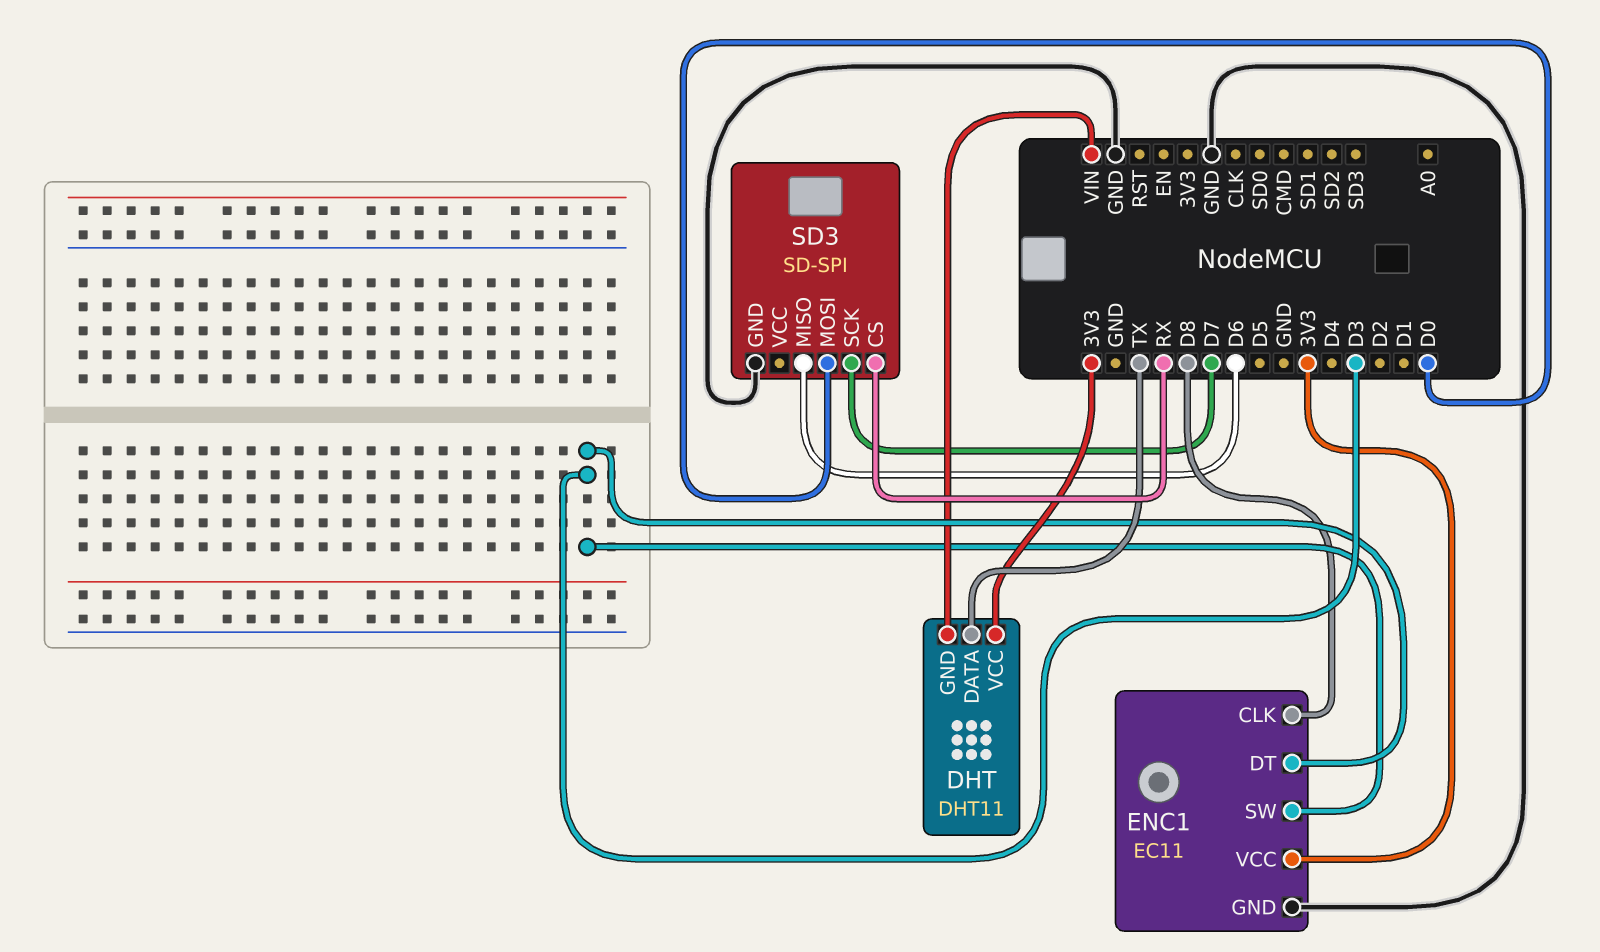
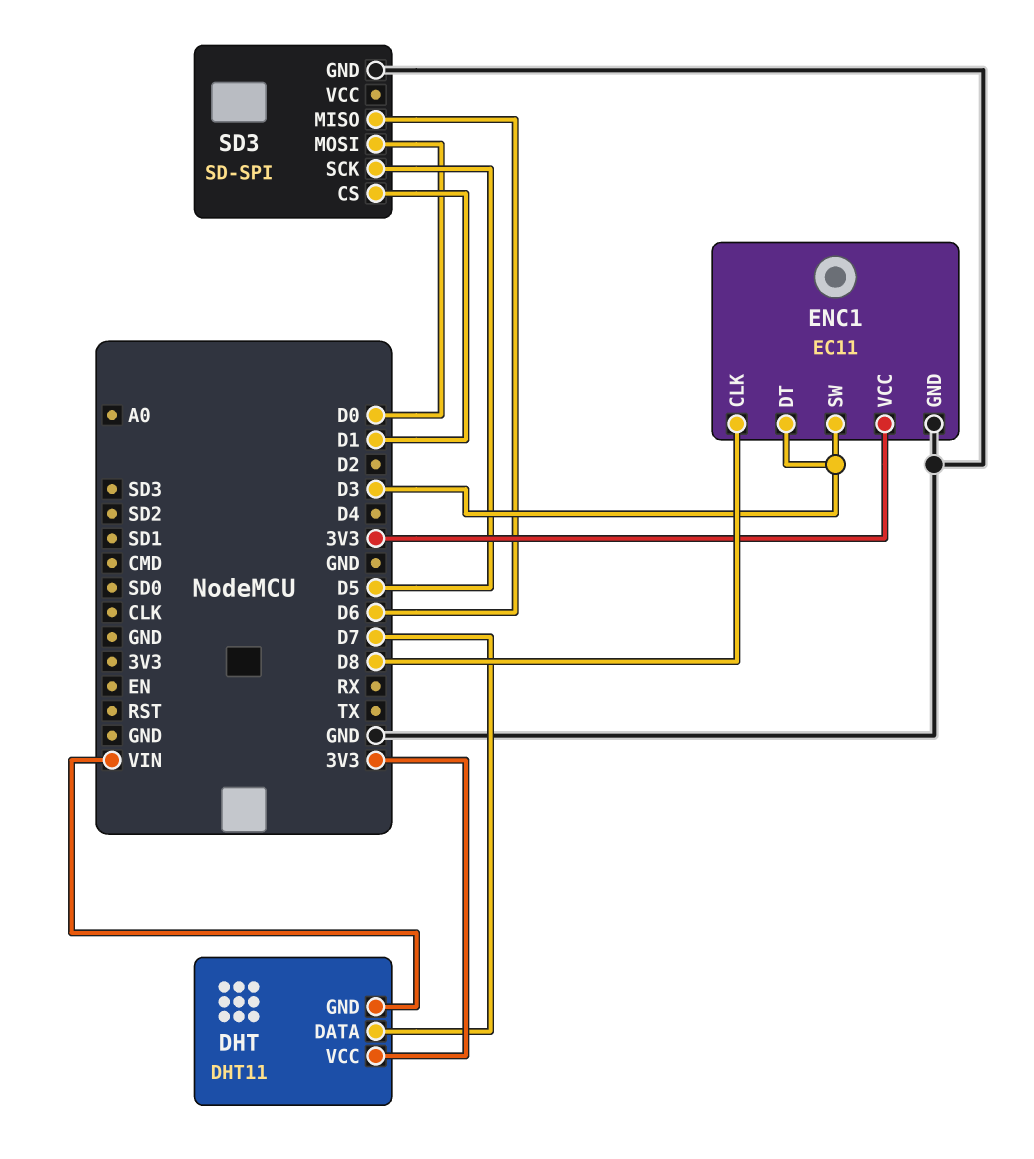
DHT pin DATA: TX -> D7
SD3 pin CS: RX -> D1
SD3 pin SCK: D7 -> D5

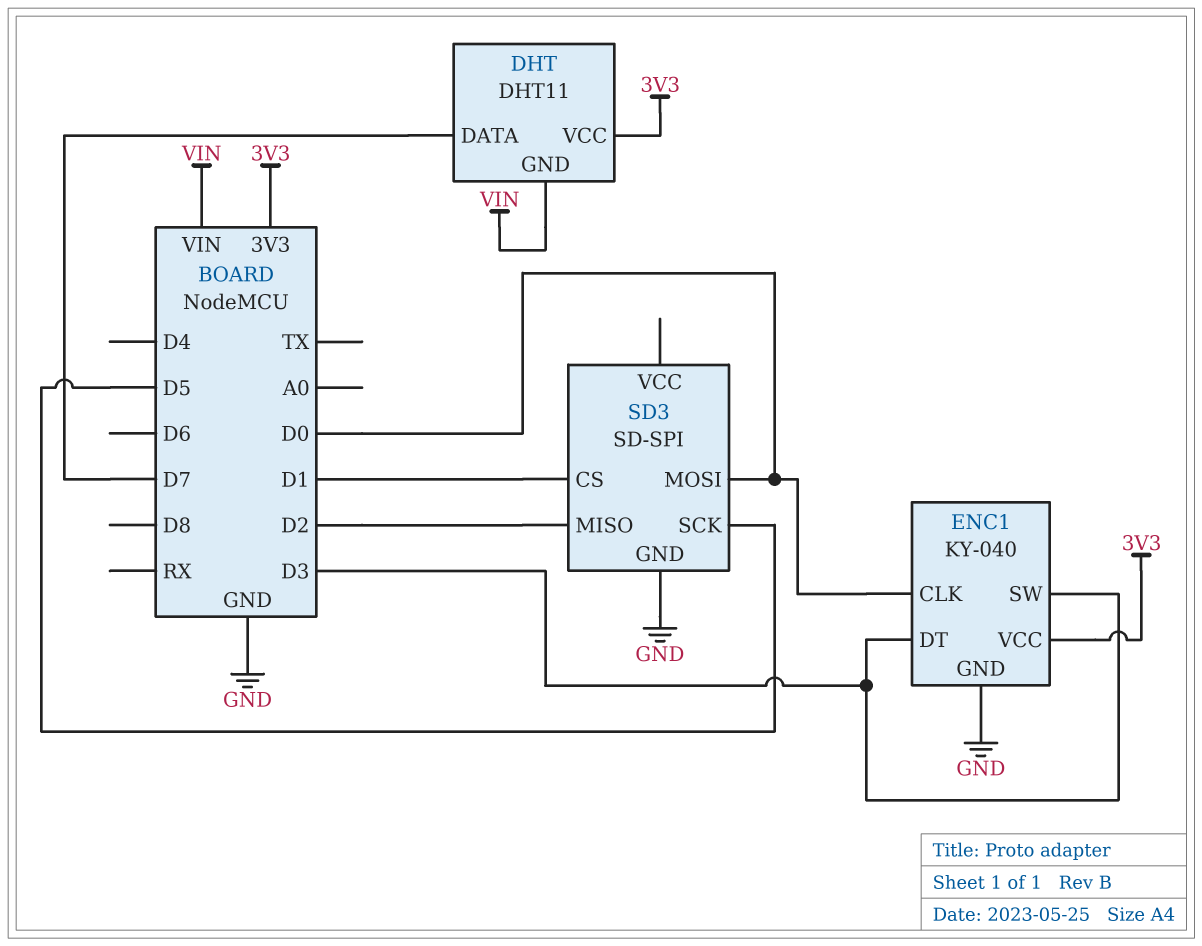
ENC1: EC11 -> KY-040
ENC1 pin CLK: D8 -> D0
SD3 pin MISO: D6 -> D2

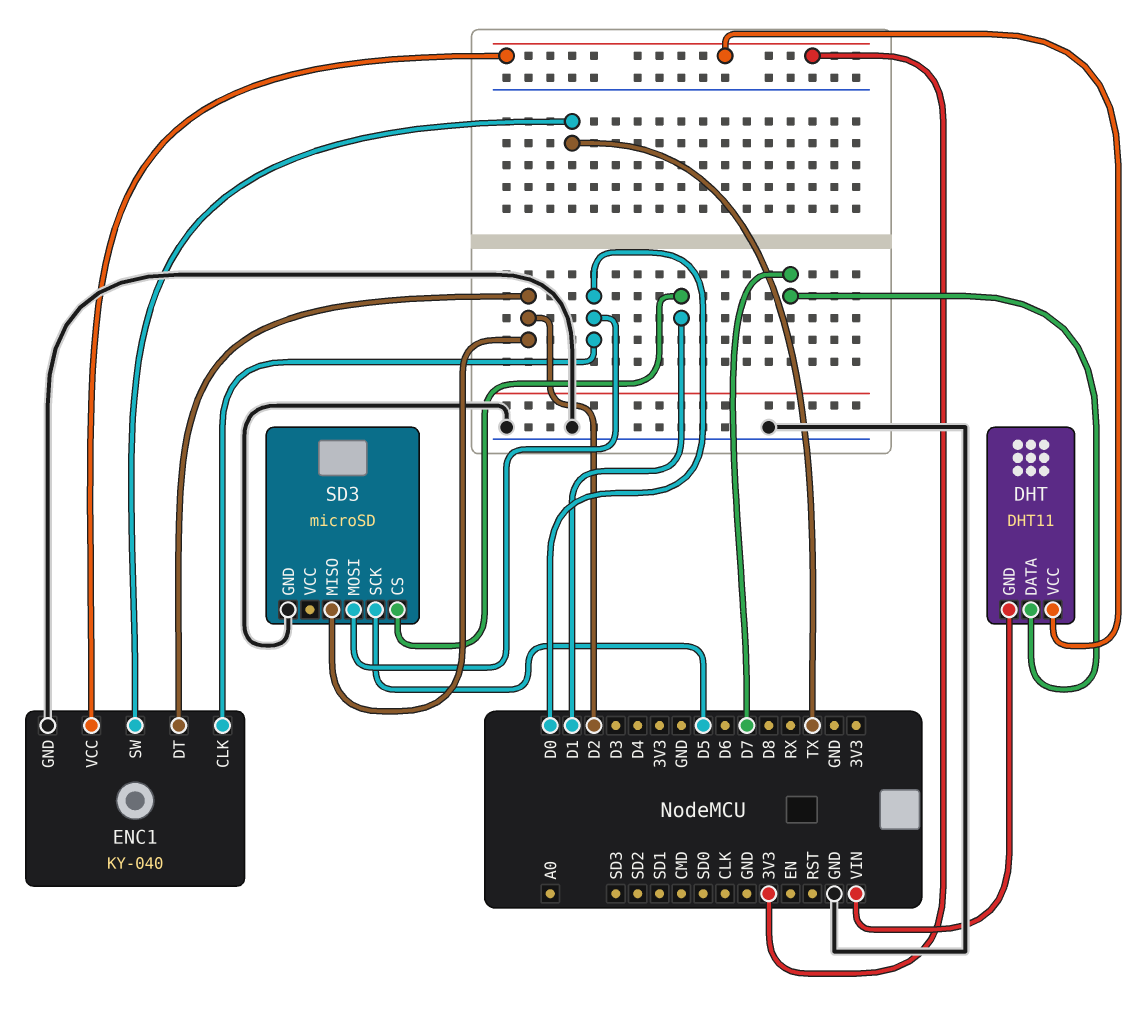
ENC1 pin DT: D3 -> D2
ENC1 pin SW: D3 -> TX
SD3: SD-SPI -> microSD

